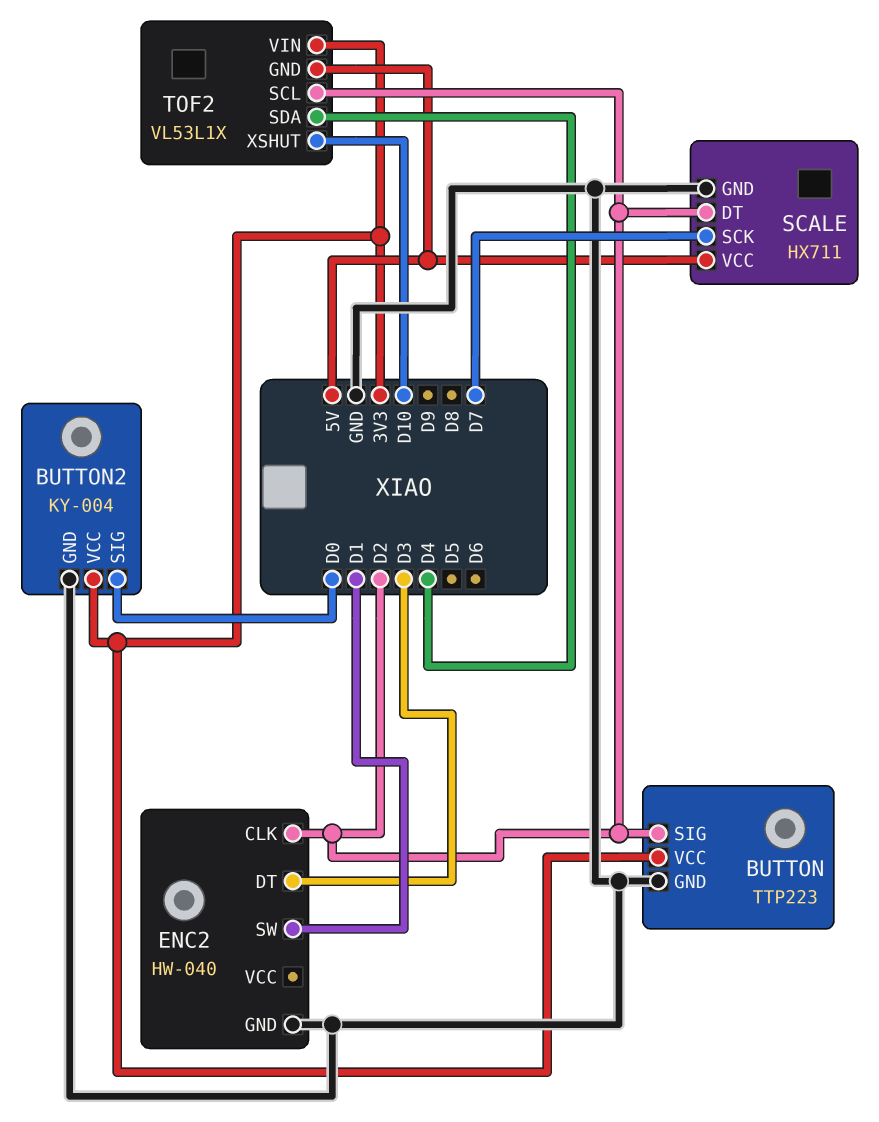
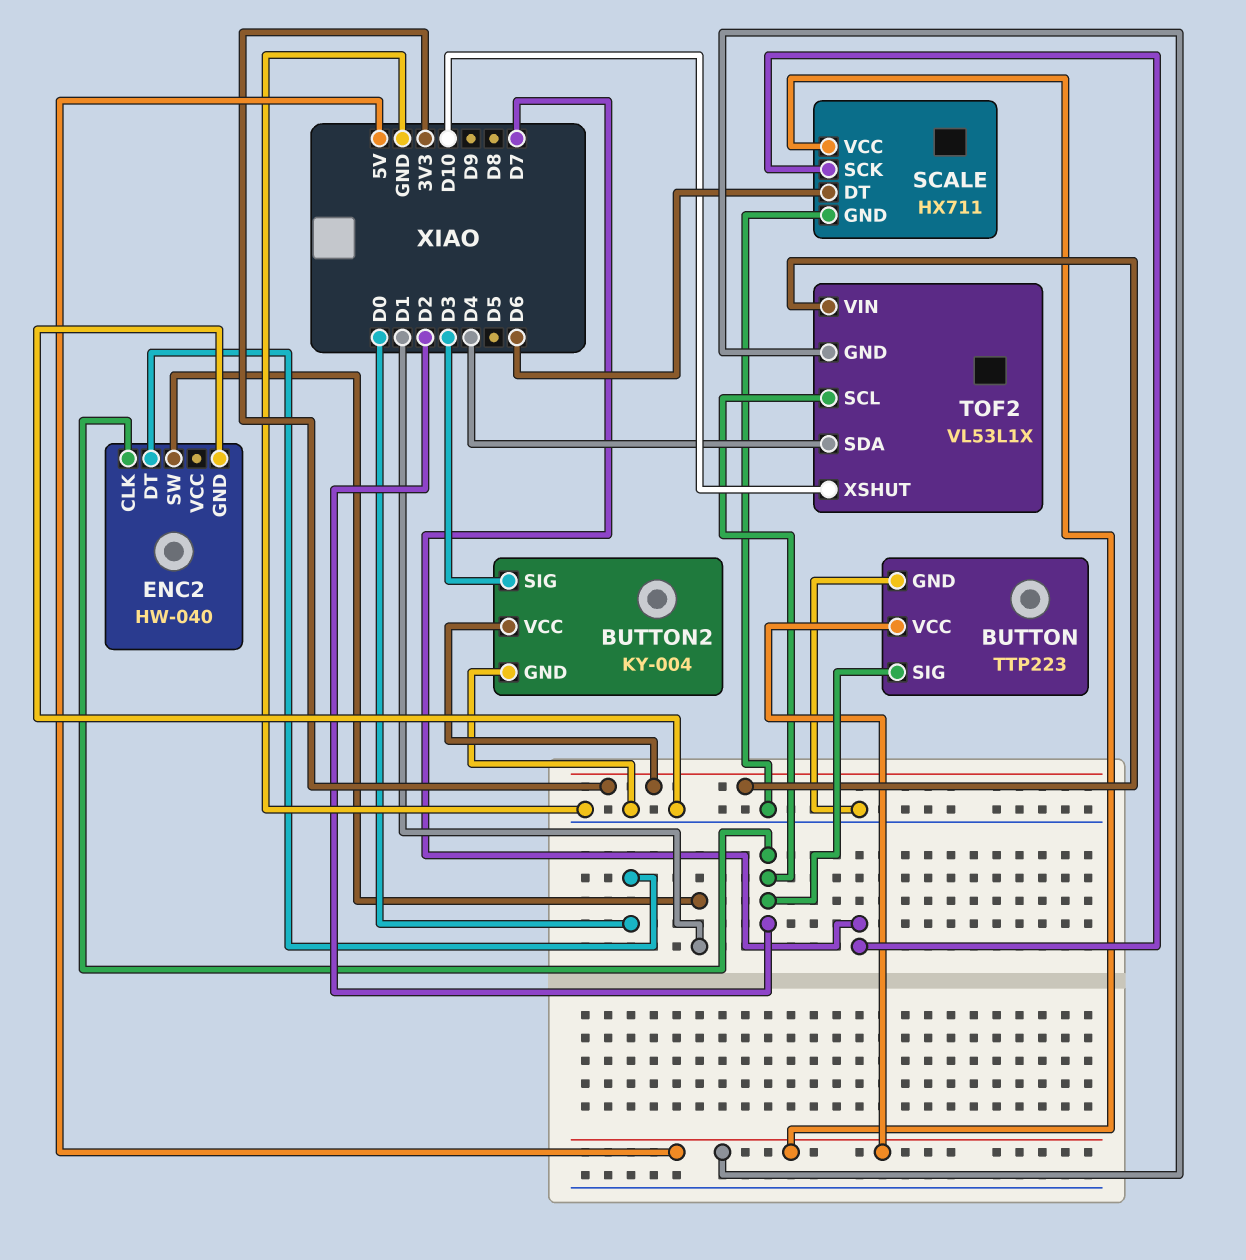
BUTTON pin VCC: 3V3 -> 5V
BUTTON2 pin SIG: D0 -> D3
ENC2 pin DT: D3 -> D0
SCALE pin DT: D2 -> D6

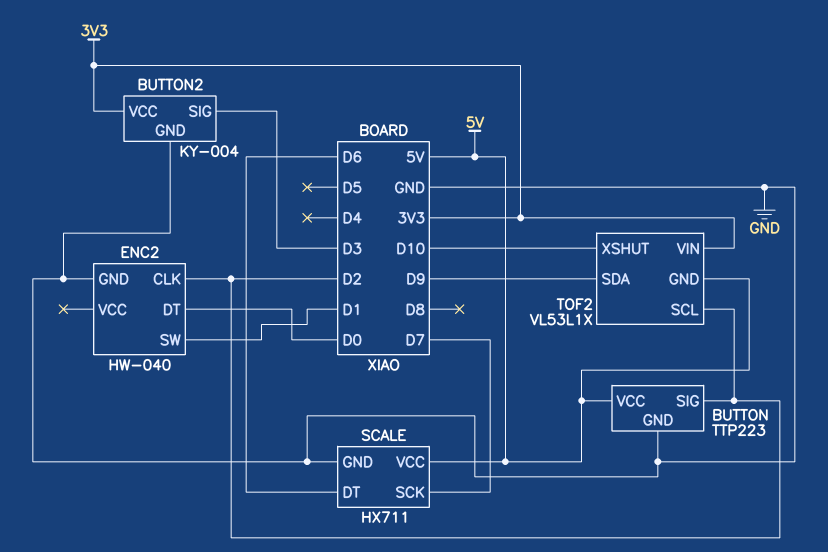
TOF2 pin SDA: D4 -> D9

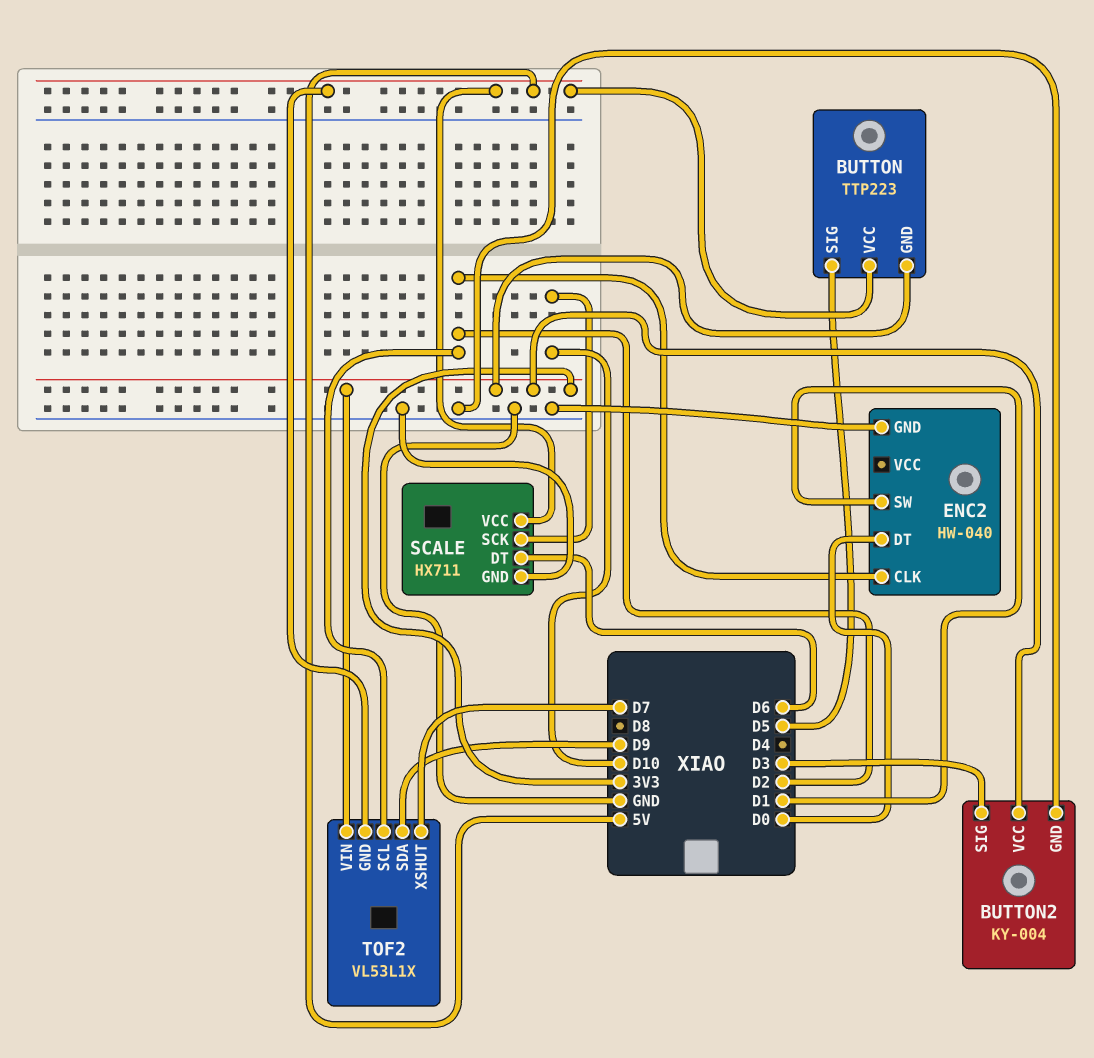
BUTTON pin GND: GND -> 3V3
BUTTON pin SIG: D2 -> D5
SCALE pin SCK: D7 -> D10
TOF2 pin XSHUT: D10 -> D7

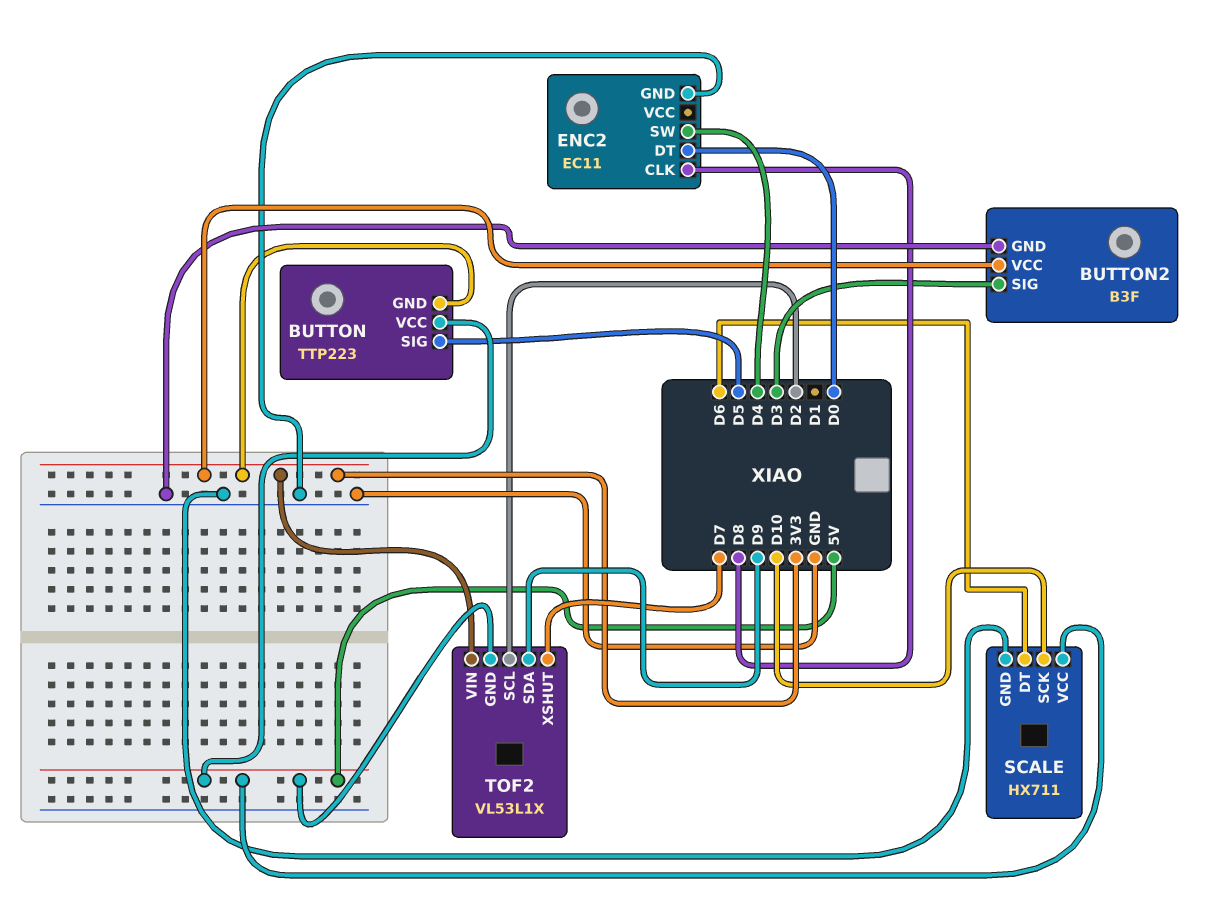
BUTTON2: KY-004 -> B3F
ENC2: HW-040 -> EC11
ENC2 pin CLK: D2 -> D8
ENC2 pin SW: D1 -> D4

